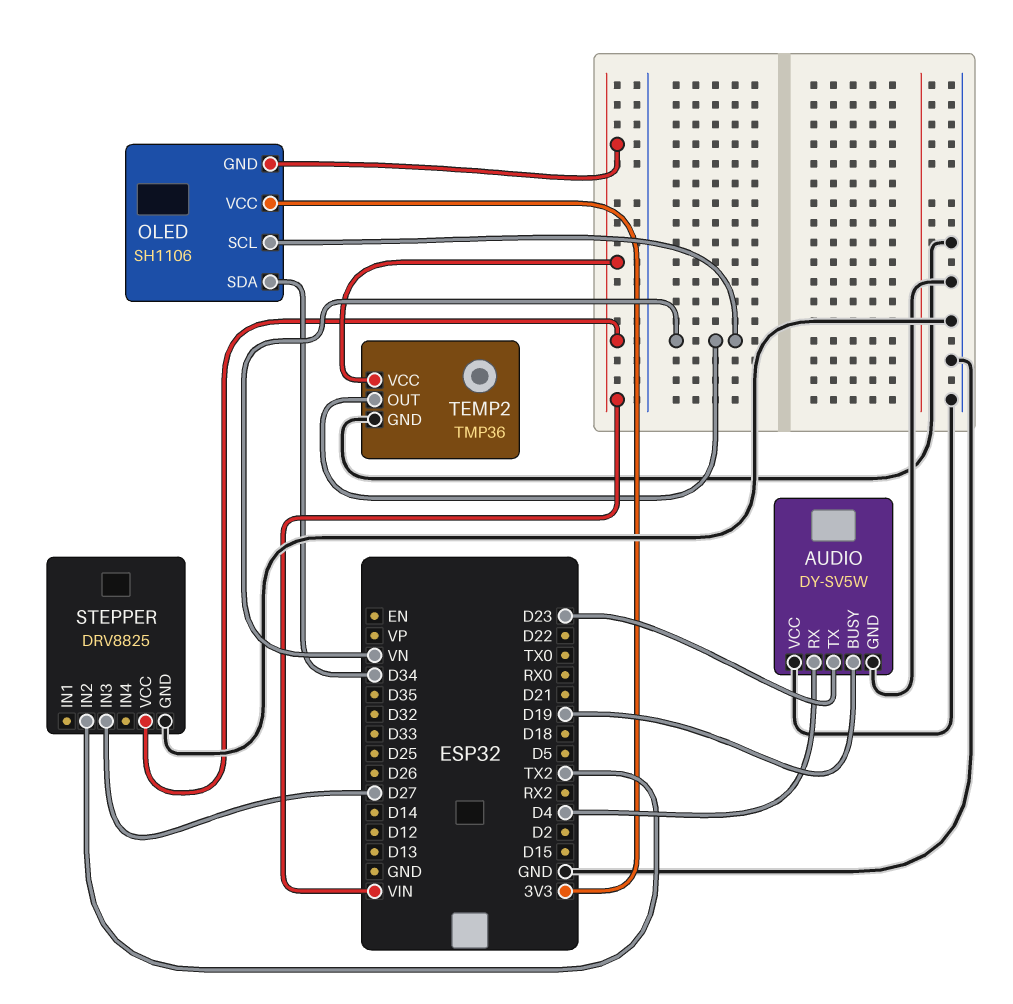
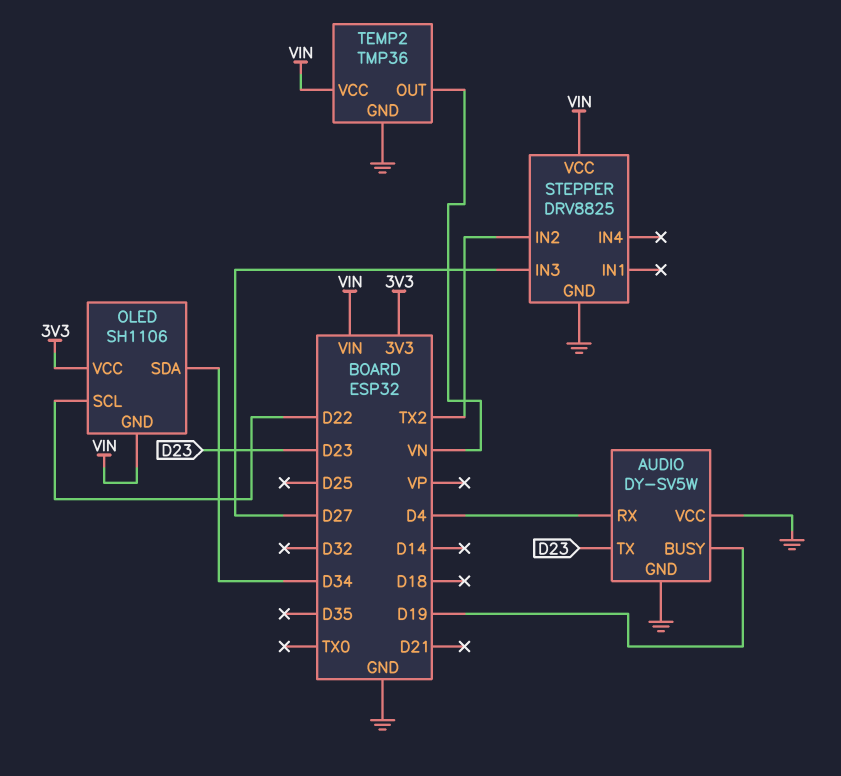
OLED pin SCL: VN -> D22

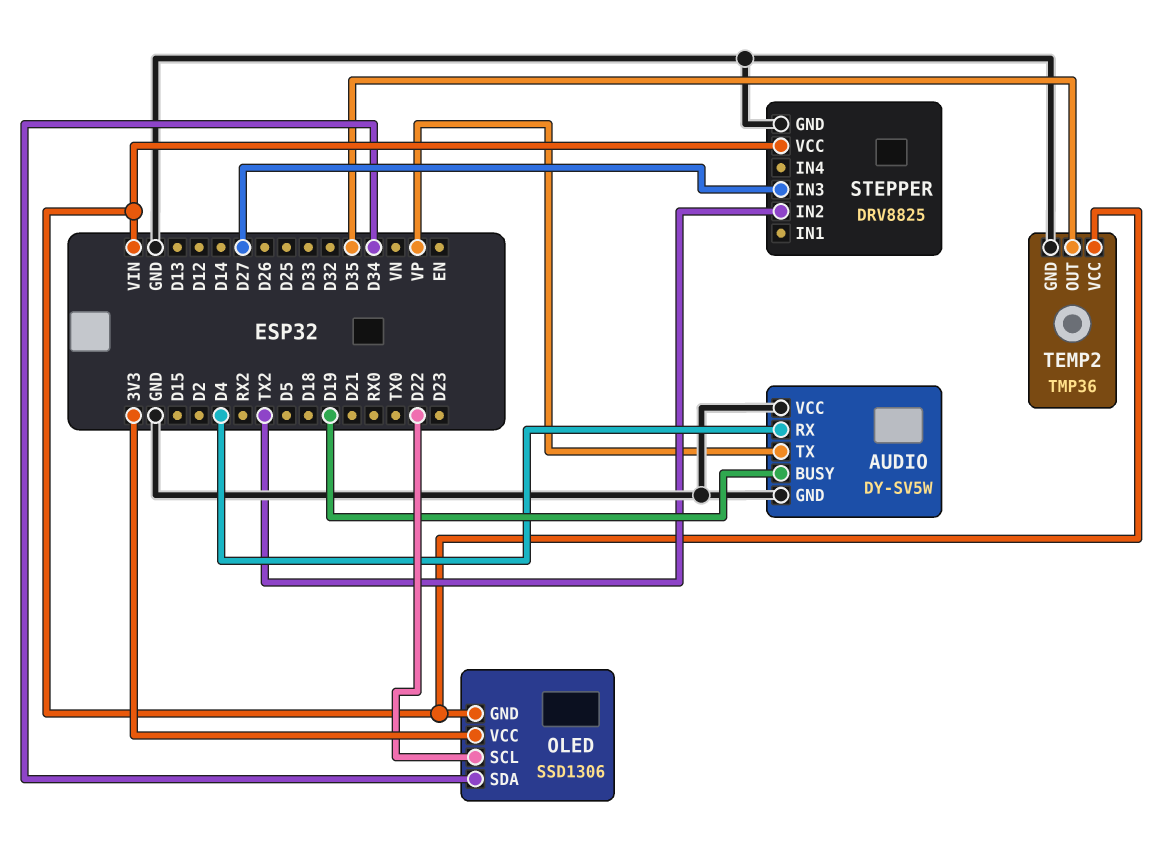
AUDIO pin TX: D23 -> VP
OLED: SH1106 -> SSD1306
TEMP2 pin OUT: VN -> D35

